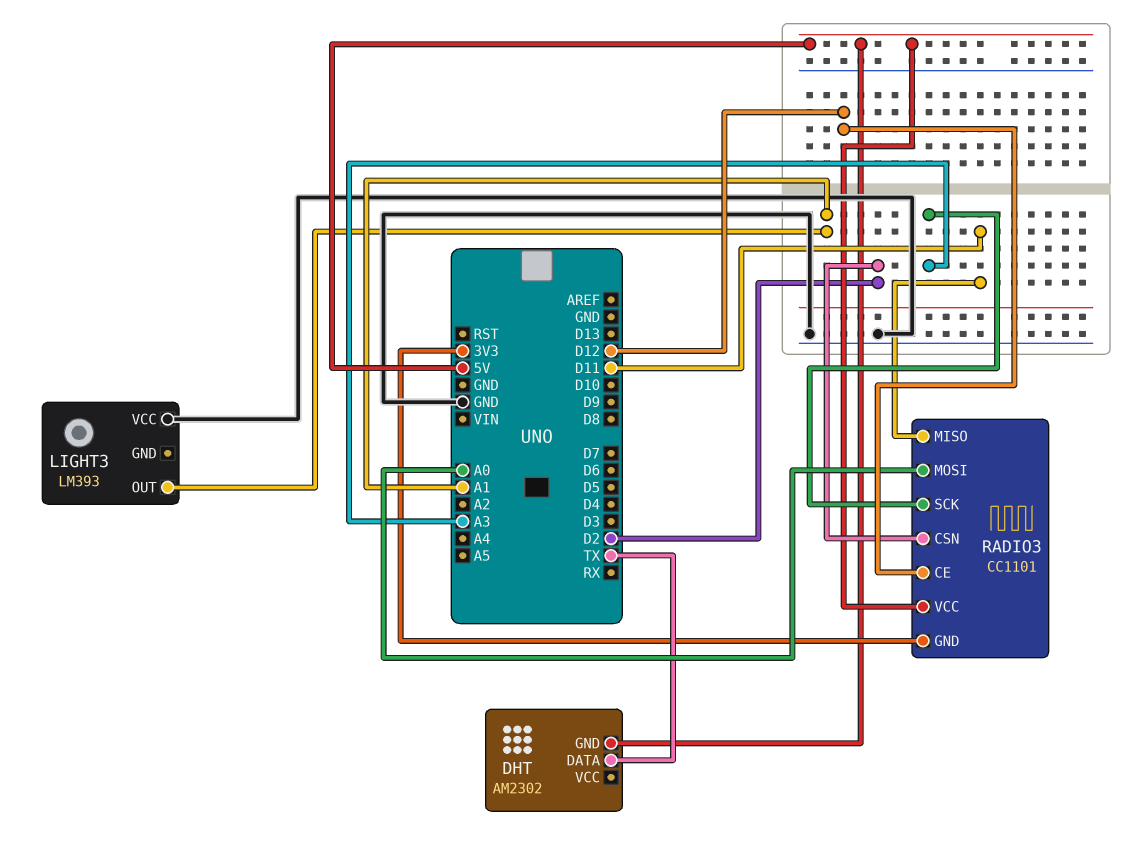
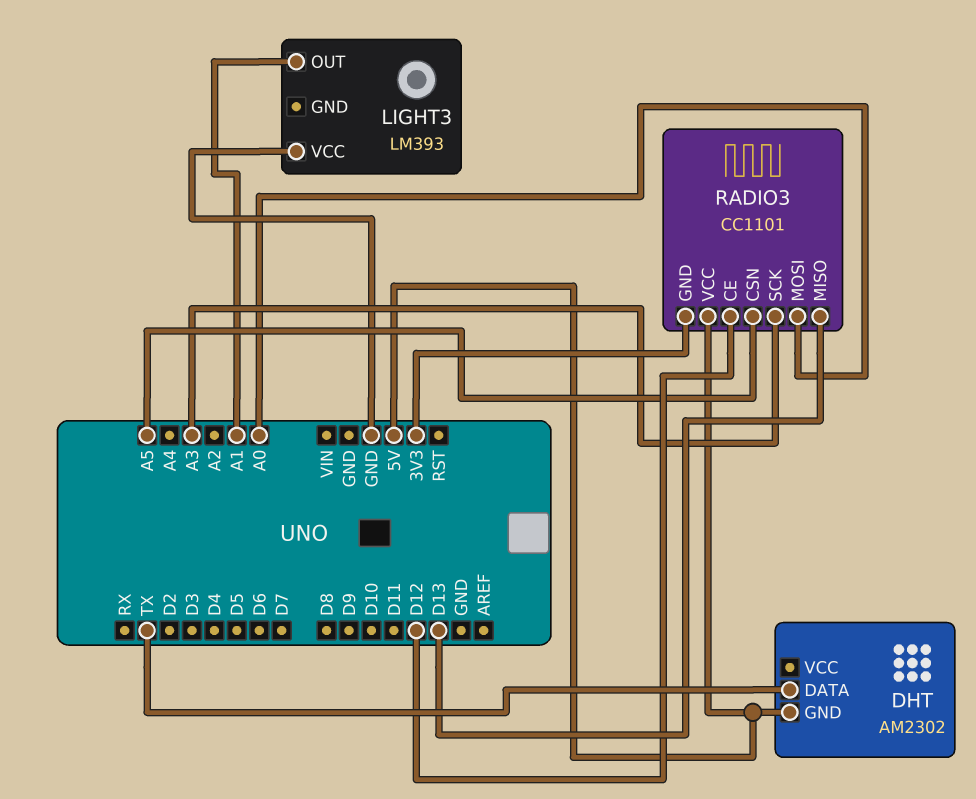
RADIO3 pin CSN: D2 -> A5
RADIO3 pin MISO: D11 -> D13

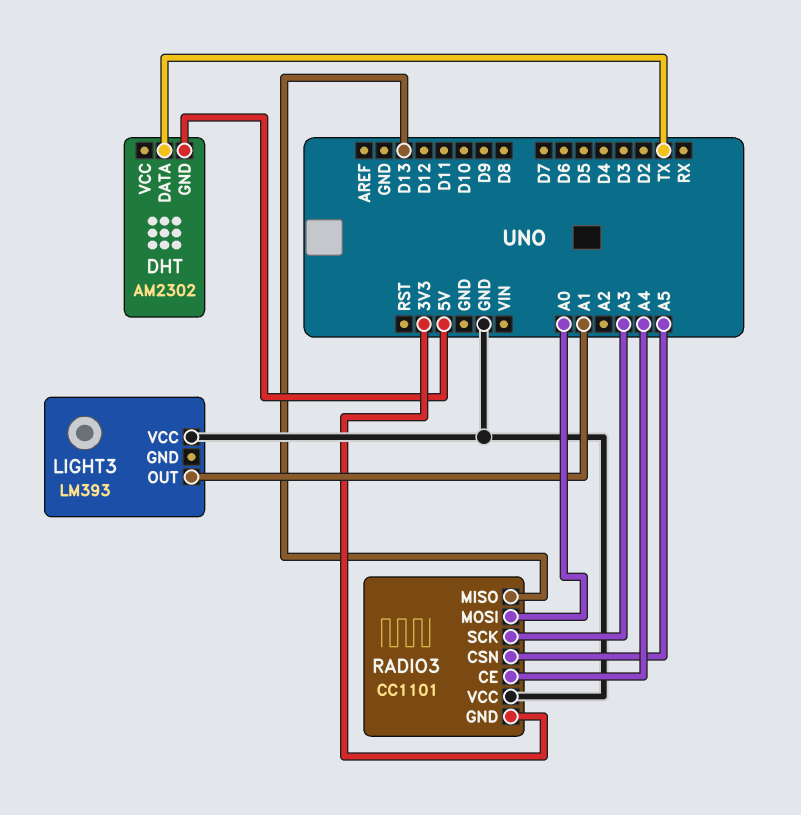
RADIO3 pin CE: D12 -> A4
RADIO3 pin VCC: 5V -> GND

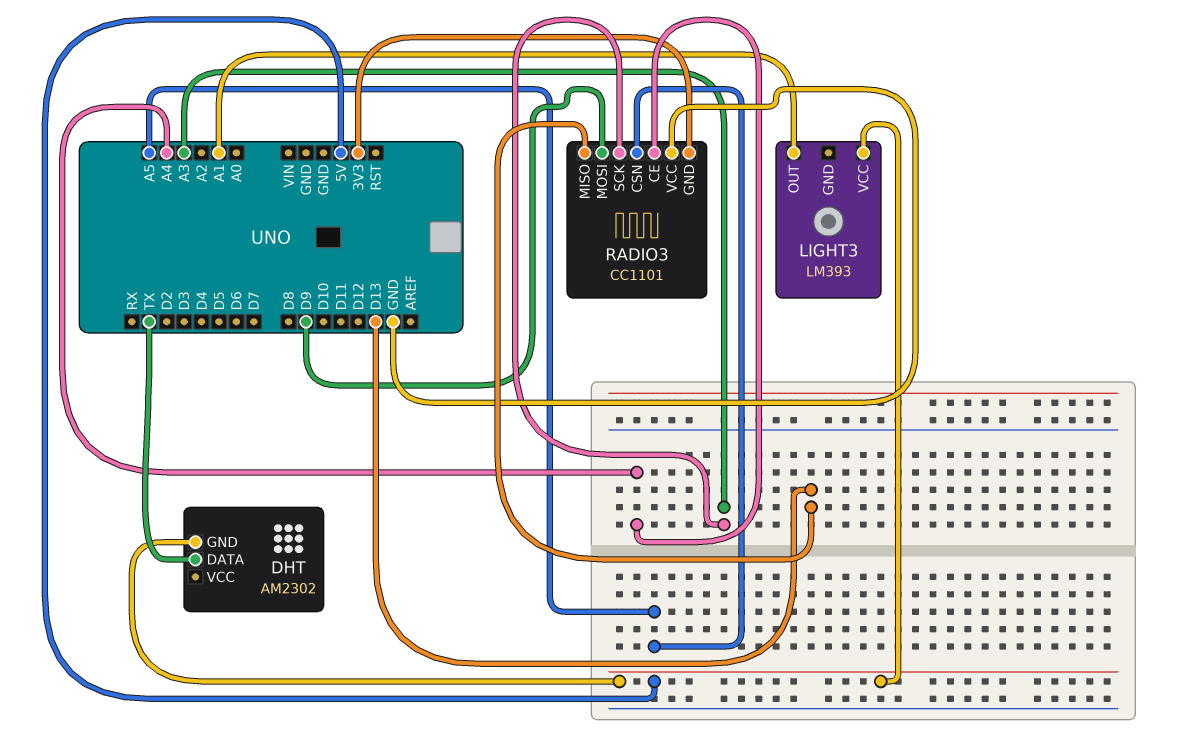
LIGHT3 pin VCC: GND -> 5V
RADIO3 pin MOSI: A0 -> D9

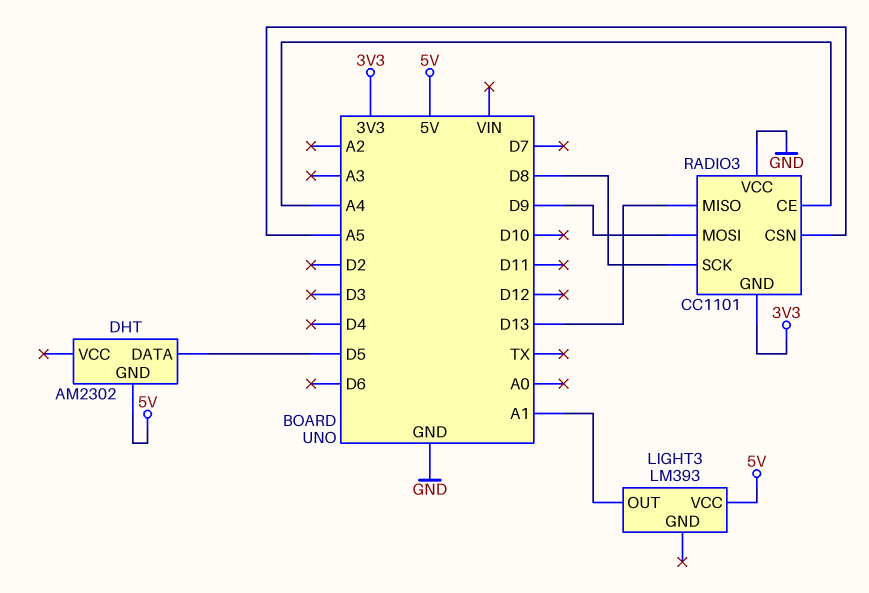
DHT pin DATA: TX -> D5
RADIO3 pin SCK: A3 -> D8

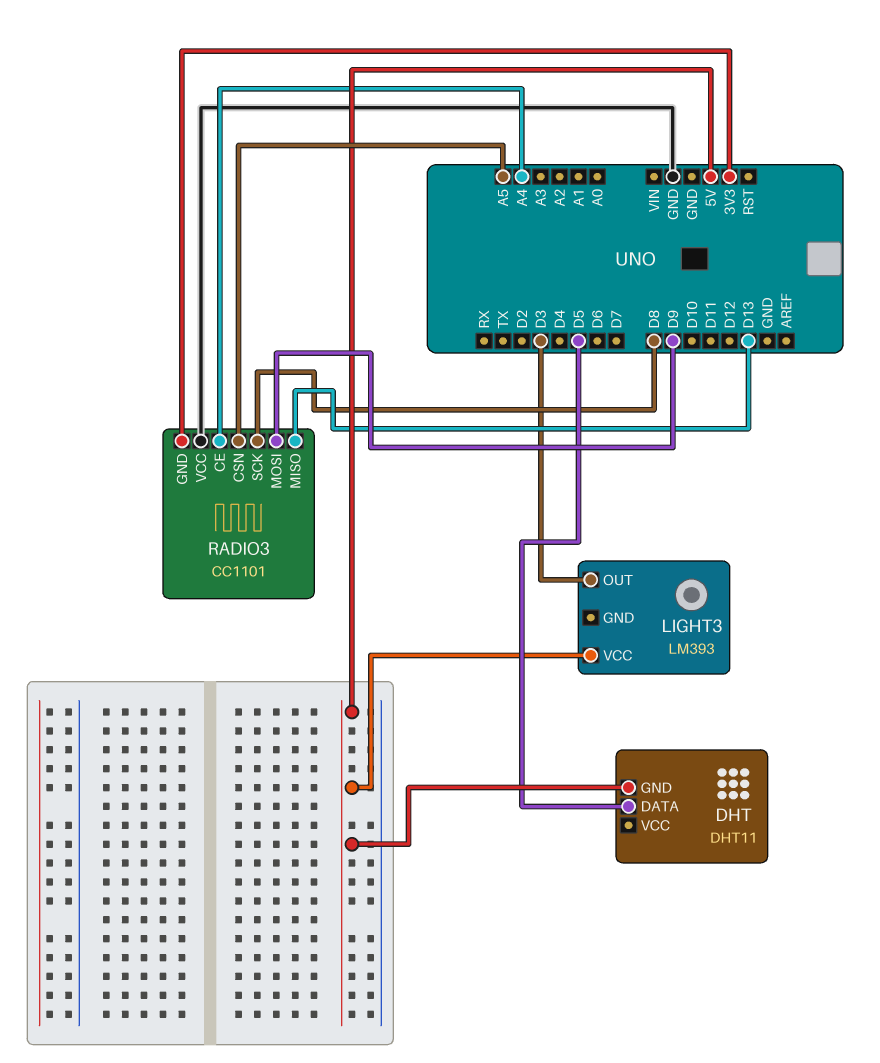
DHT: AM2302 -> DHT11
LIGHT3 pin OUT: A1 -> D3

